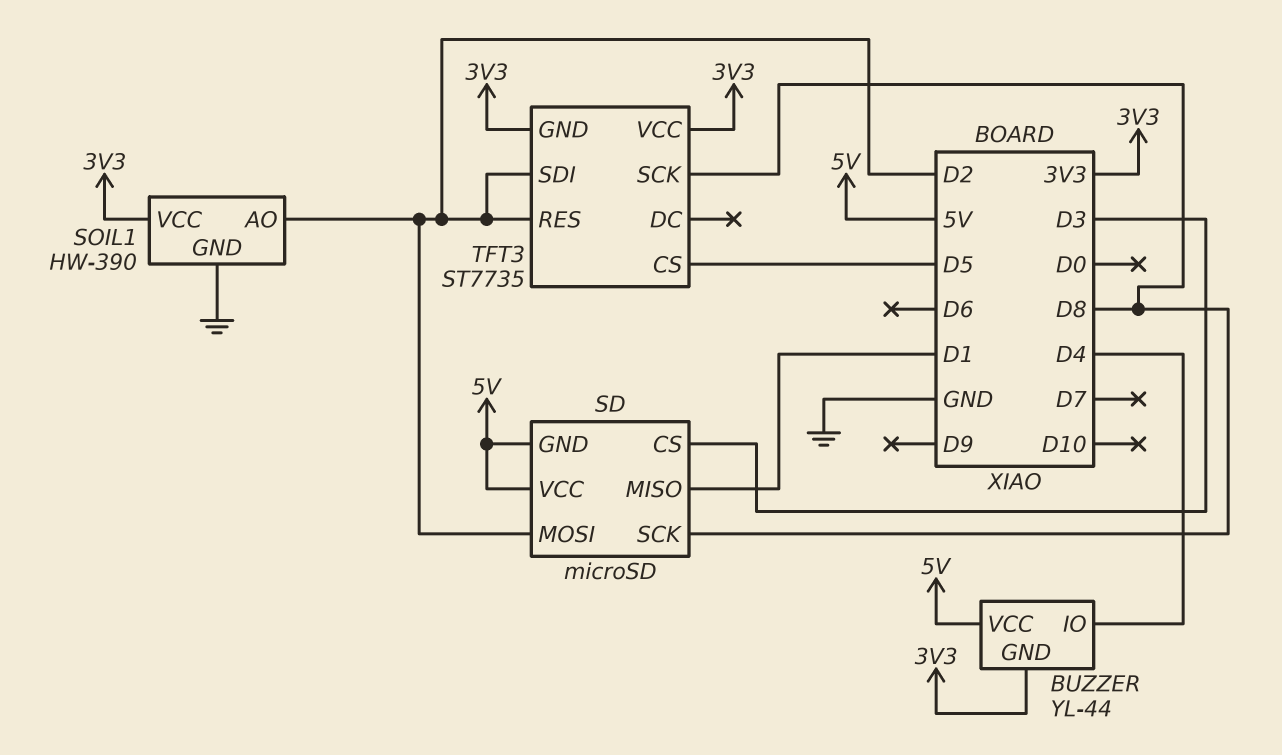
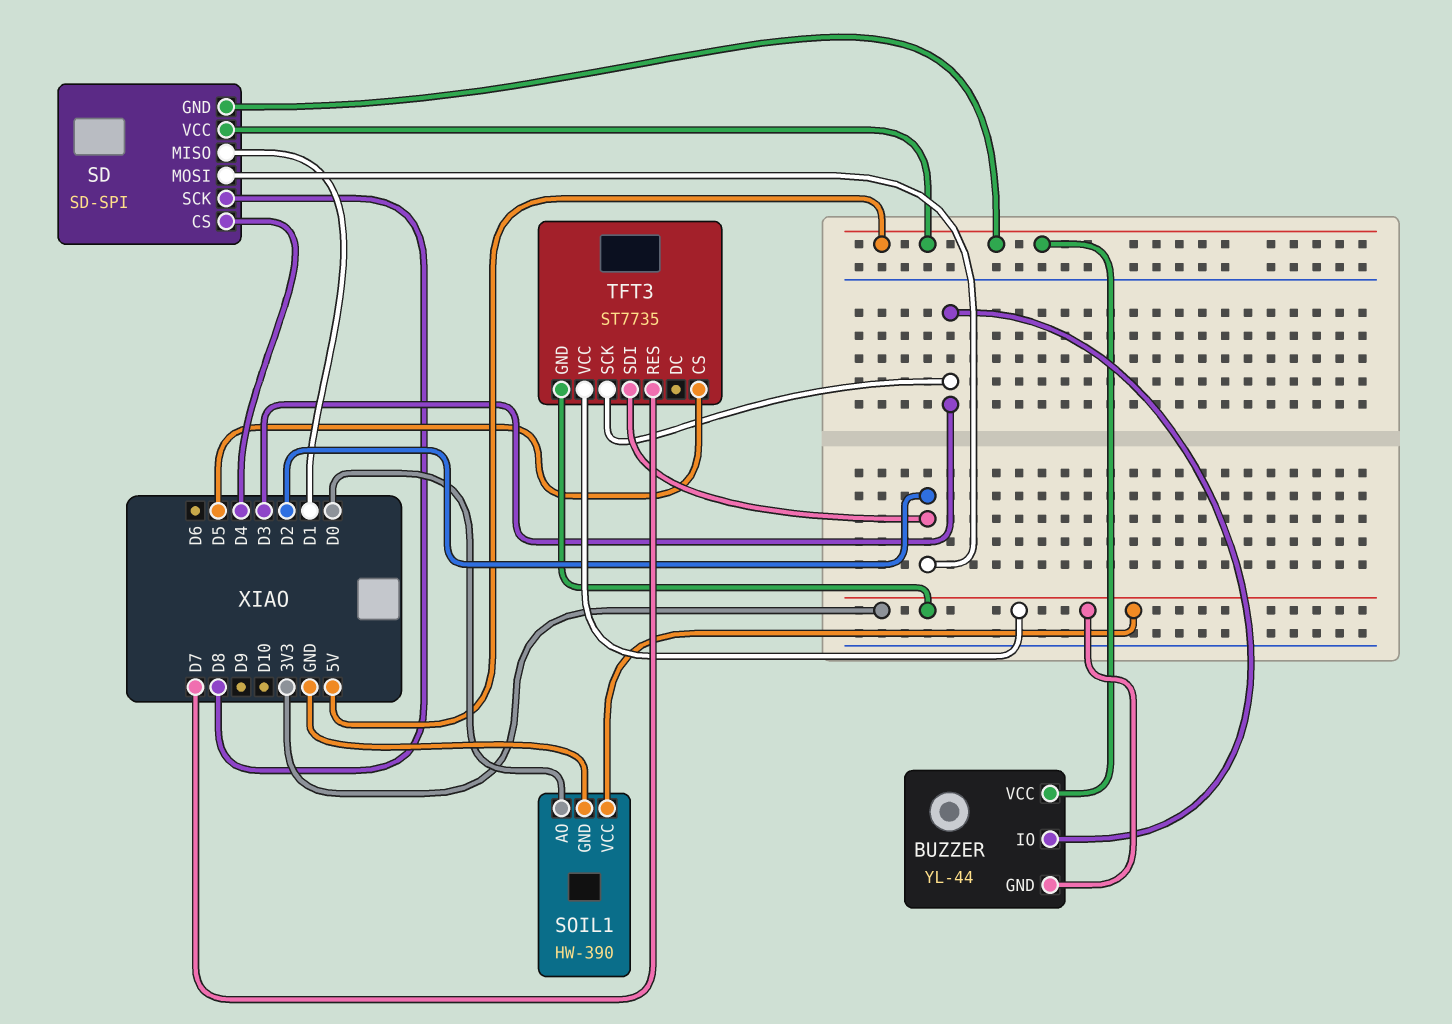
BUZZER pin IO: D4 -> D3
SD: microSD -> SD-SPI
SD pin CS: D3 -> D4
SOIL1 pin AO: D2 -> D0
TFT3 pin RES: D2 -> D7
TFT3 pin SCK: D8 -> D3

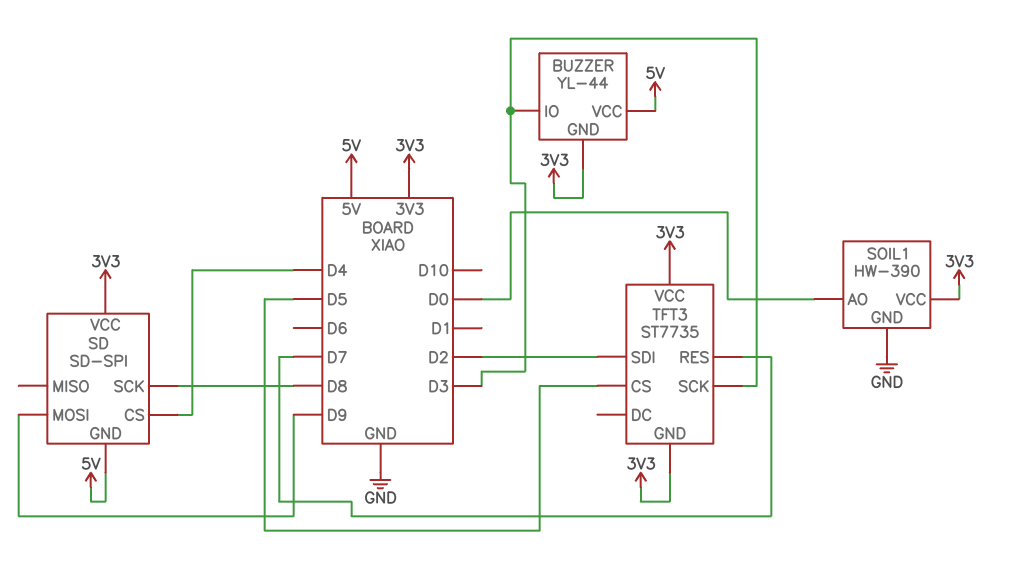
SD pin MISO: D1 -> none
SD pin MOSI: D2 -> D9
SD pin VCC: 5V -> 3V3

